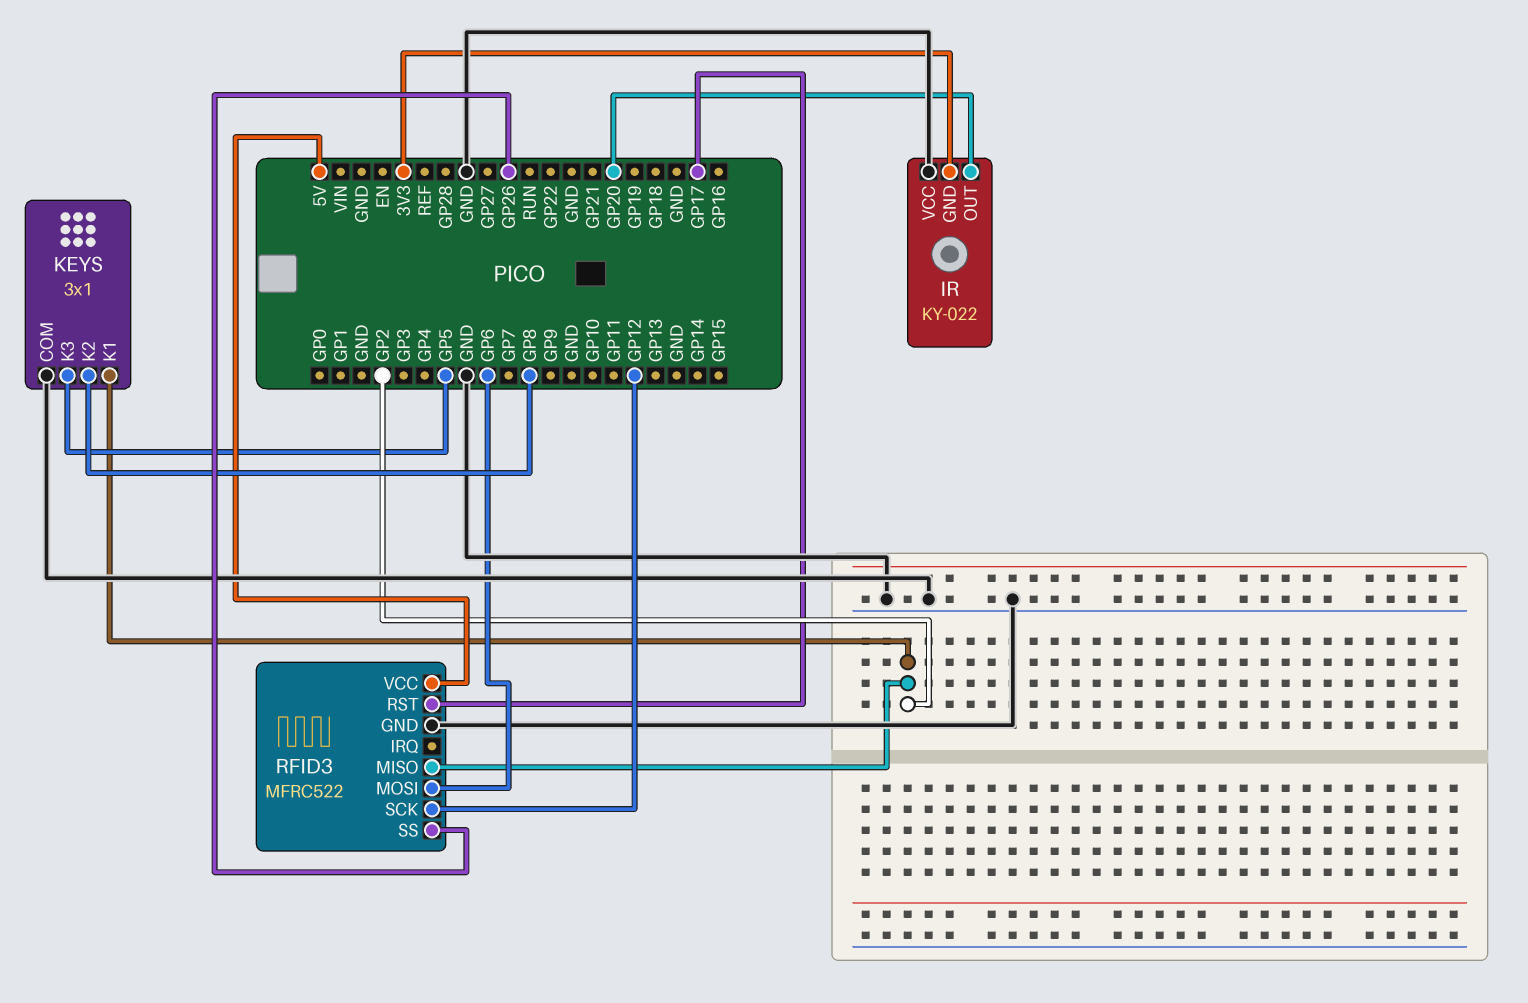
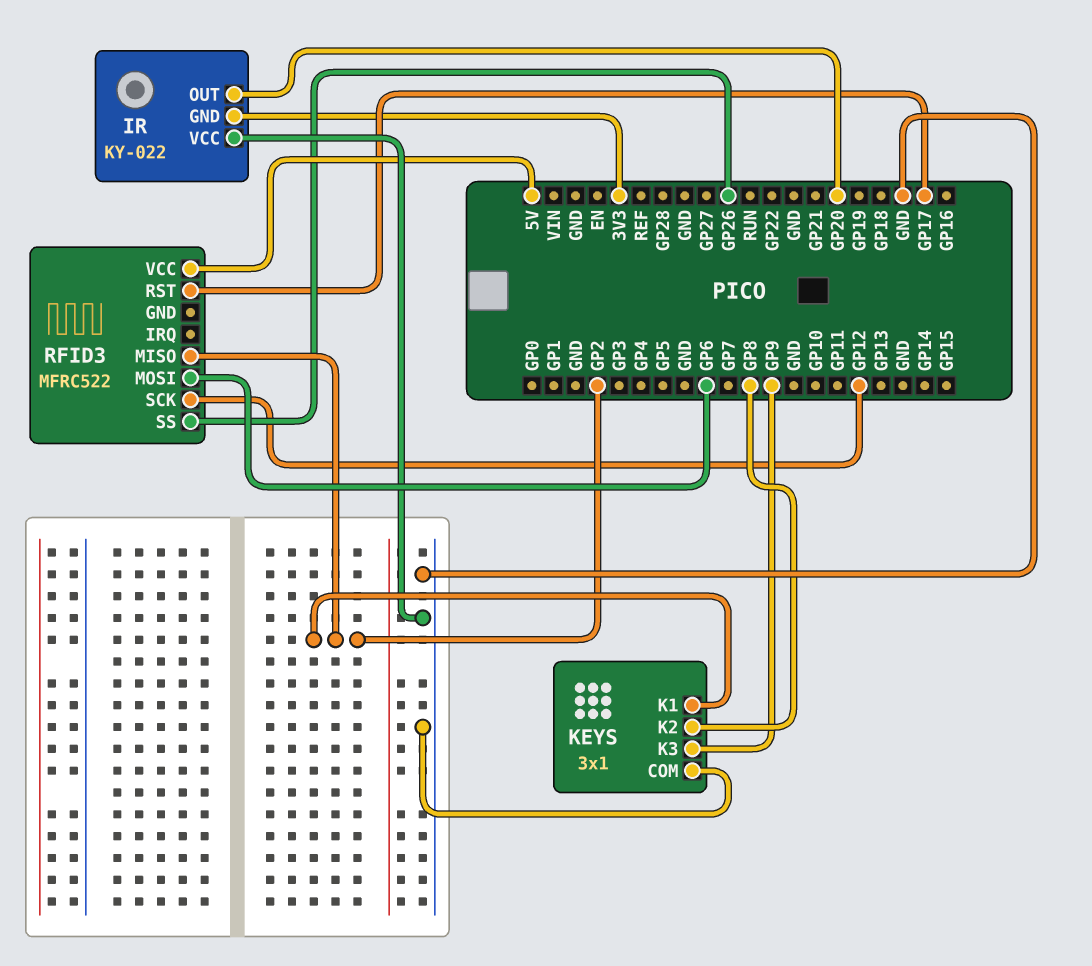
KEYS pin K3: GP5 -> GP9
RFID3 pin GND: GND -> none

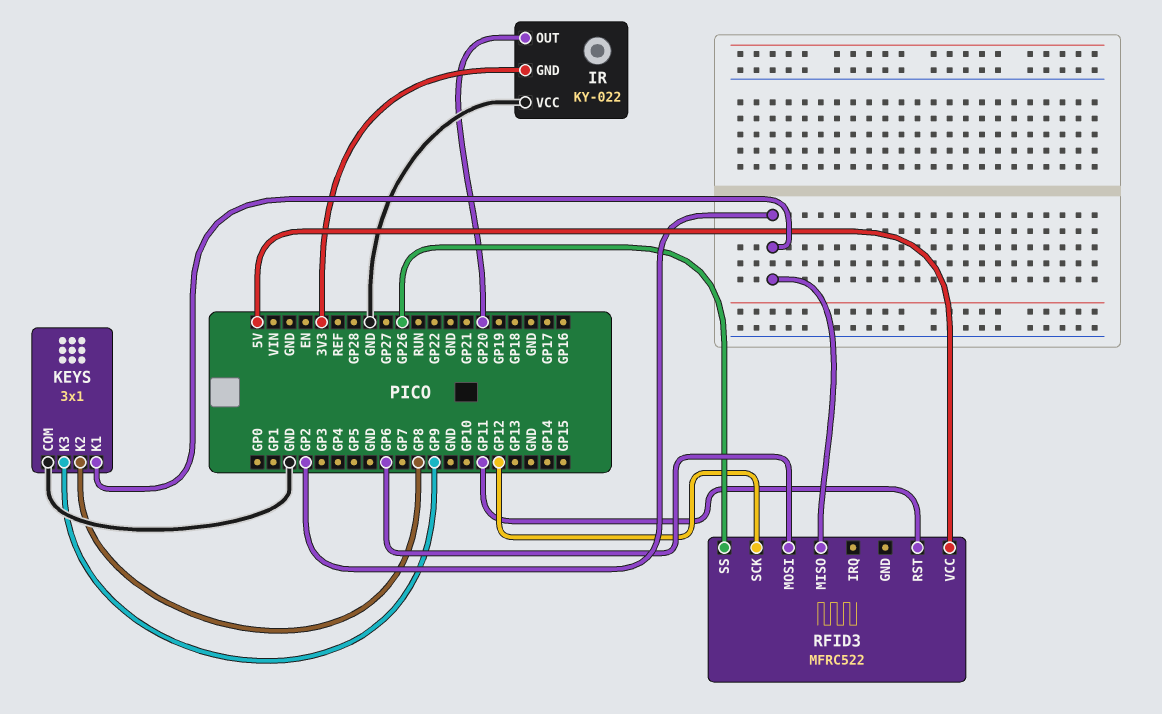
RFID3 pin RST: GP17 -> GP11

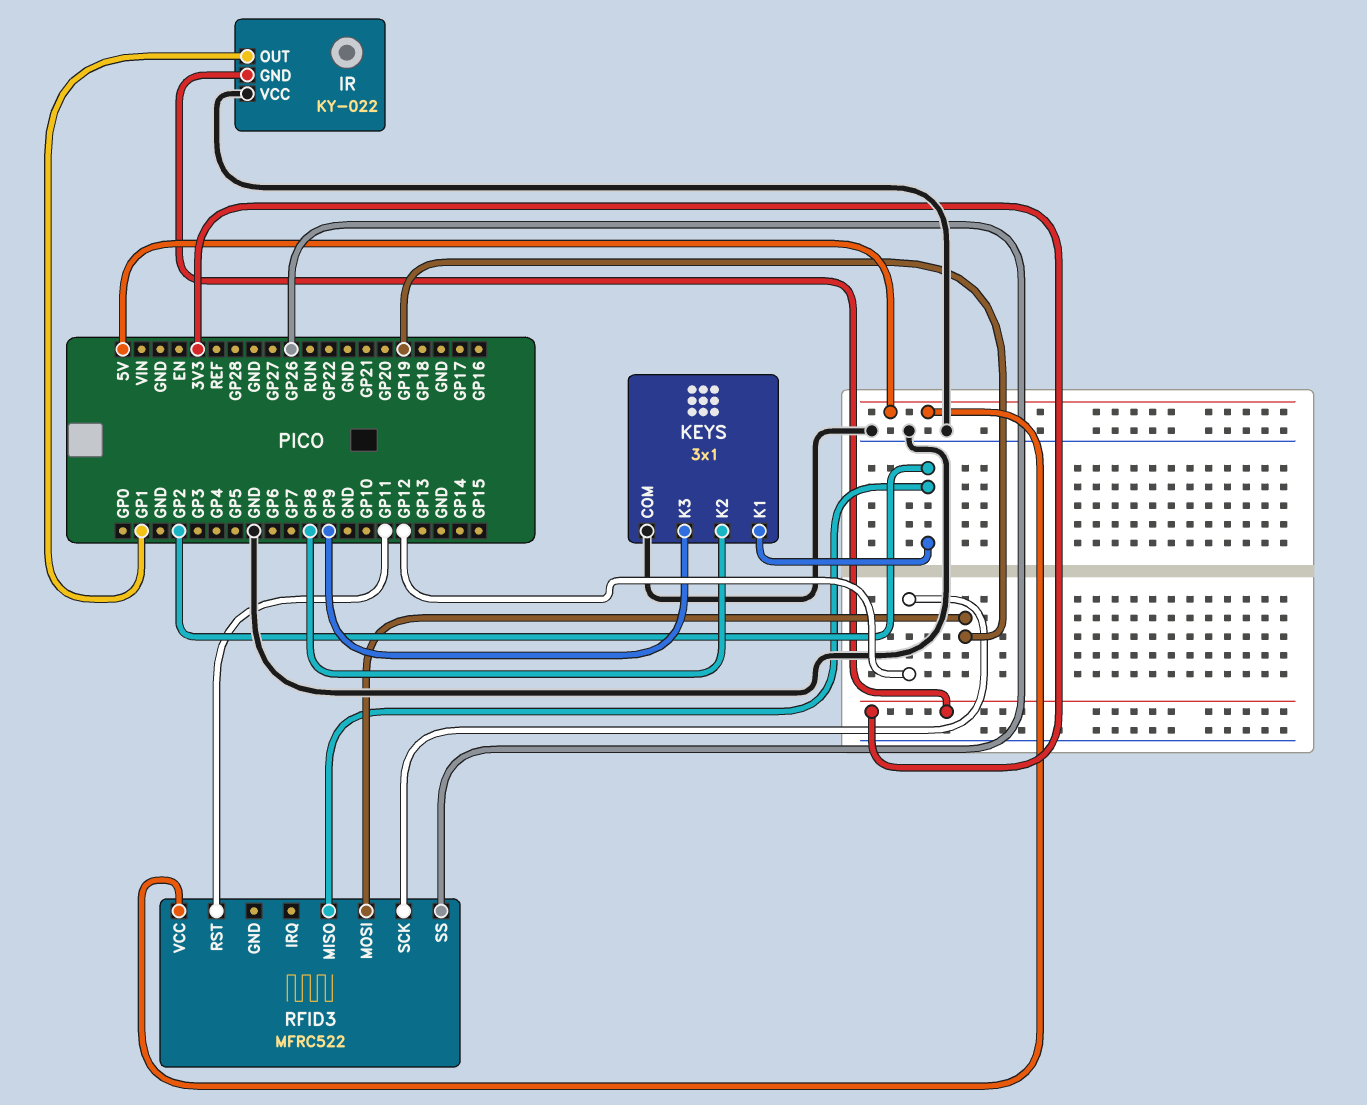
IR pin OUT: GP20 -> GP1
RFID3 pin MOSI: GP6 -> GP19

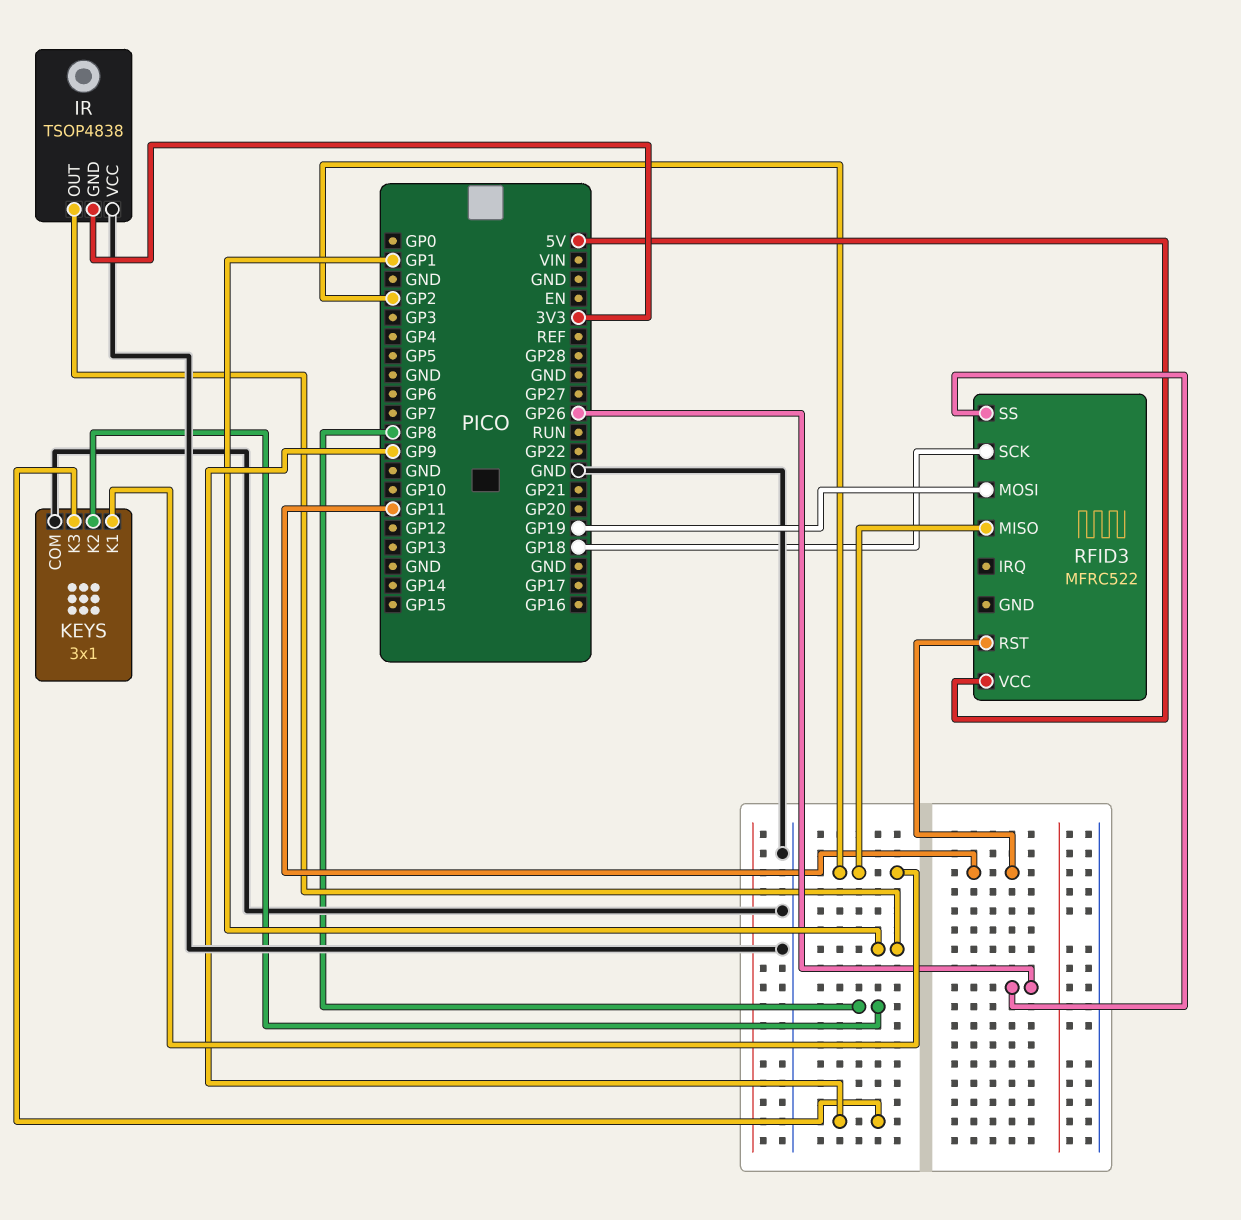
IR: KY-022 -> TSOP4838
RFID3 pin SCK: GP12 -> GP18

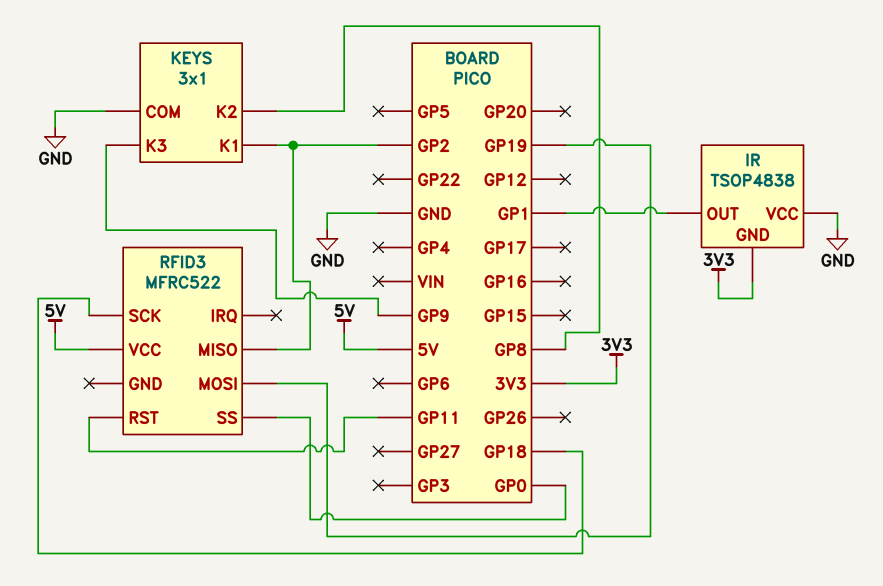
RFID3 pin SS: GP26 -> GP0

